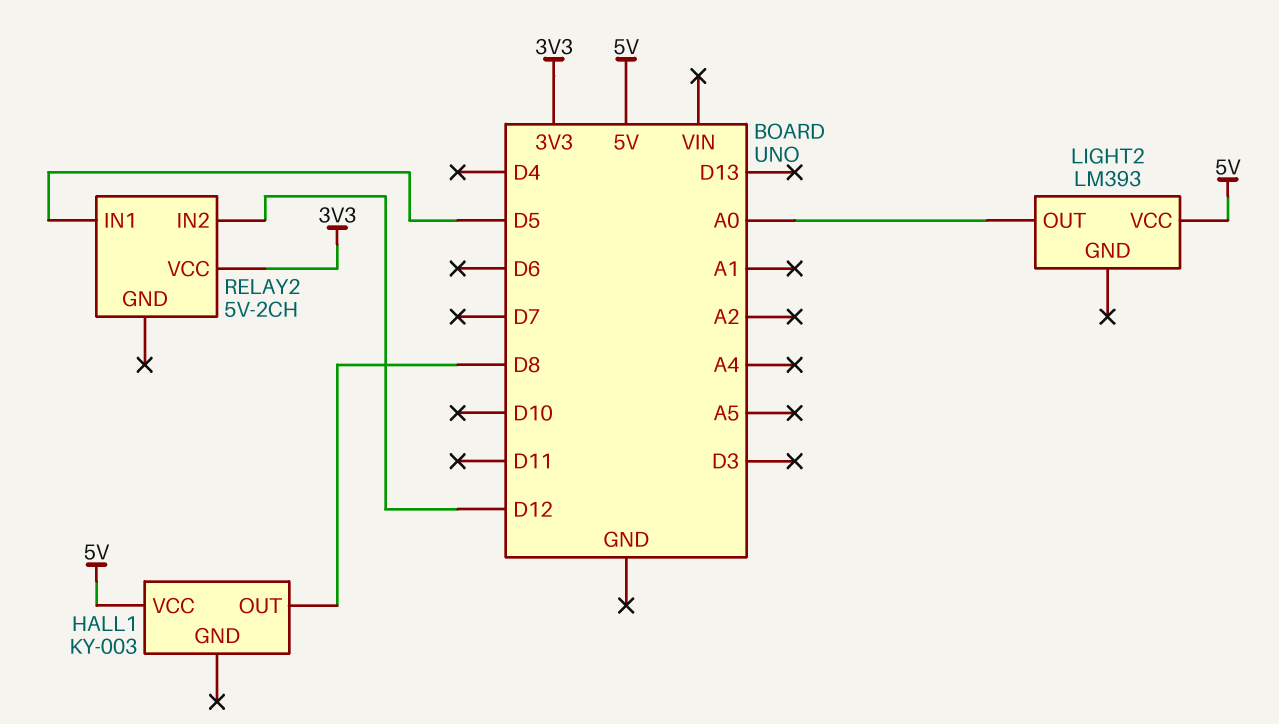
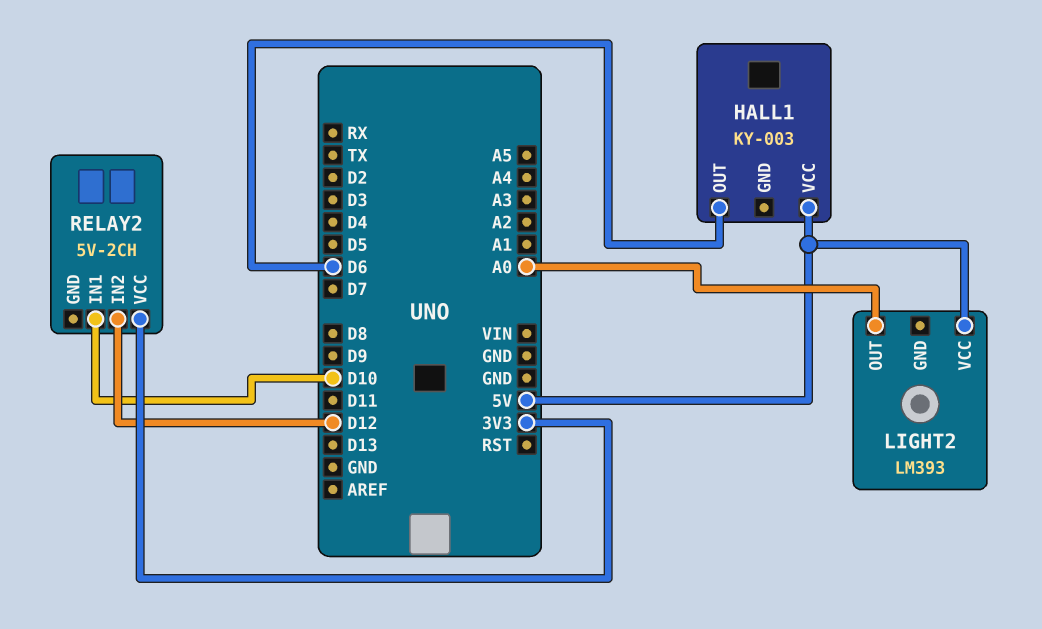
HALL1 pin OUT: D8 -> D6
RELAY2 pin IN1: D5 -> D10

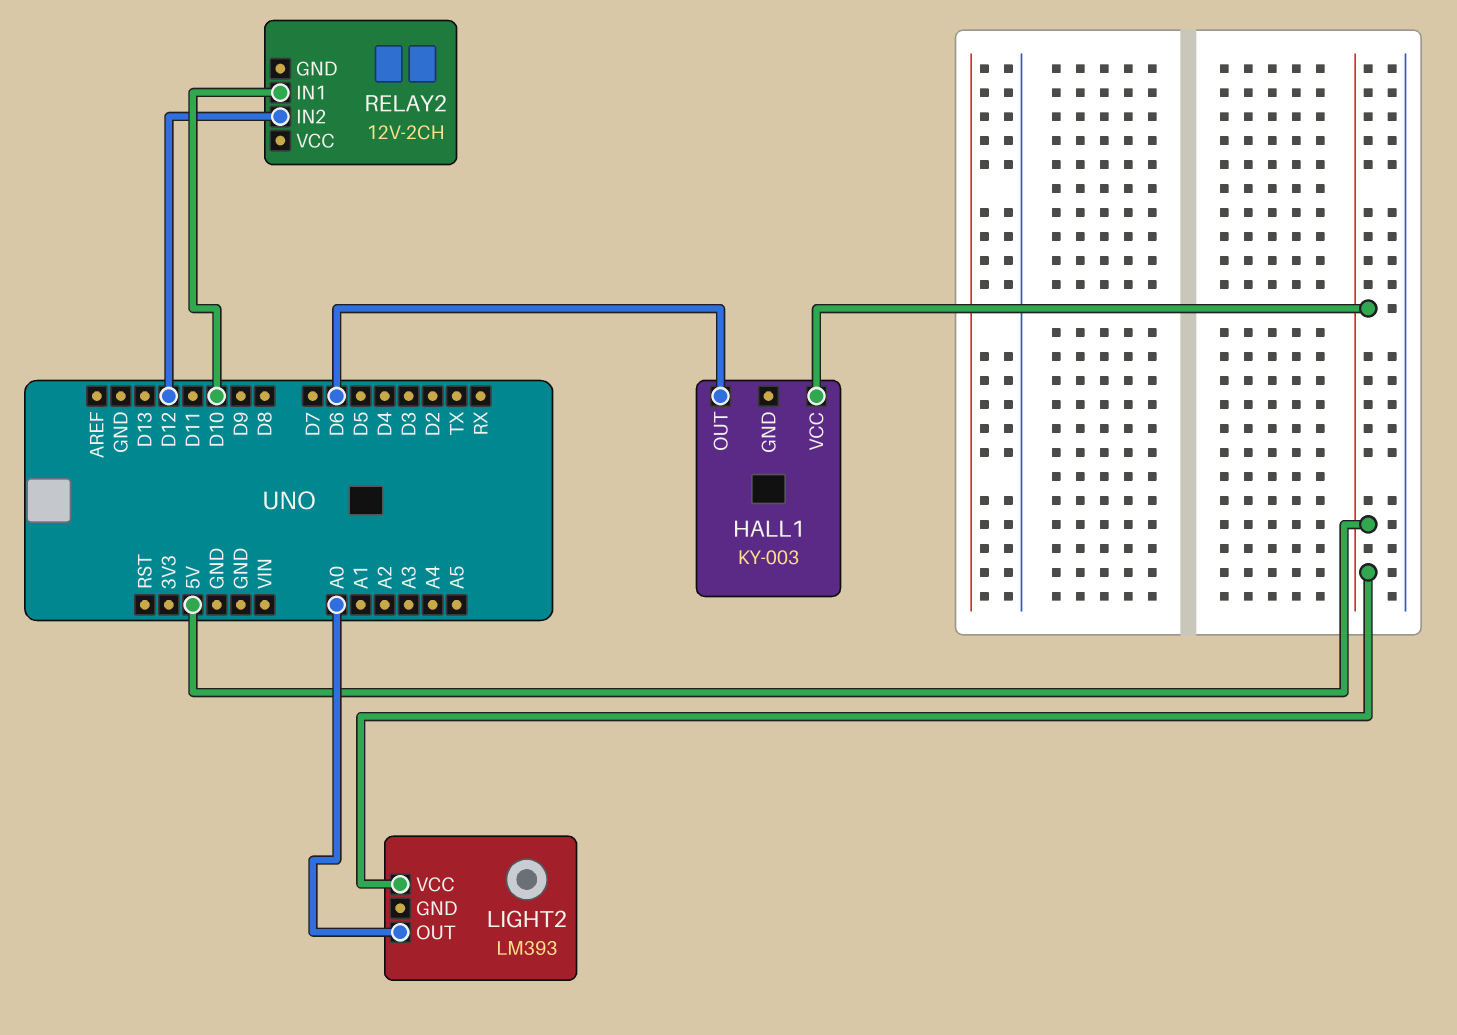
RELAY2: 5V-2CH -> 12V-2CH
RELAY2 pin VCC: 3V3 -> none

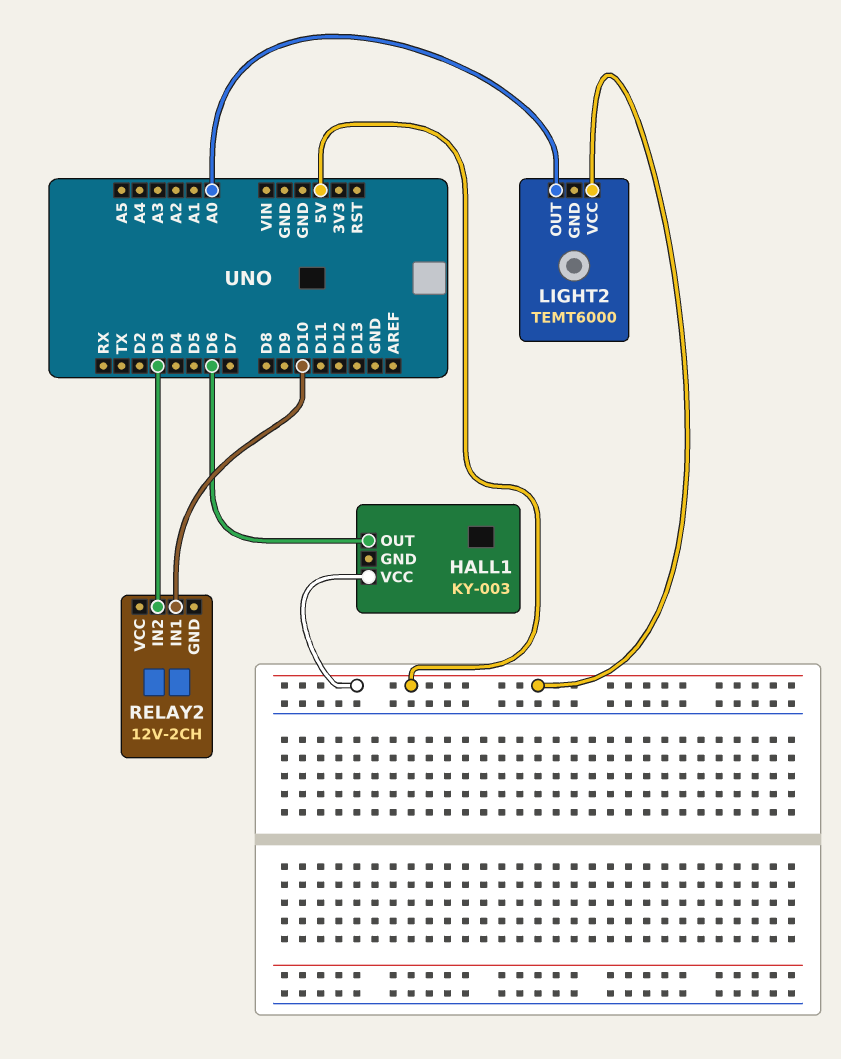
LIGHT2: LM393 -> TEMT6000
RELAY2 pin IN2: D12 -> D3

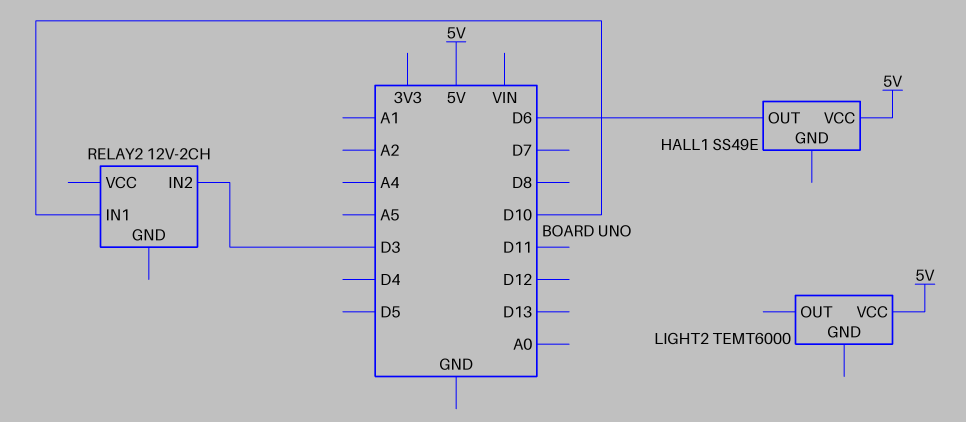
HALL1: KY-003 -> SS49E
LIGHT2 pin OUT: A0 -> none

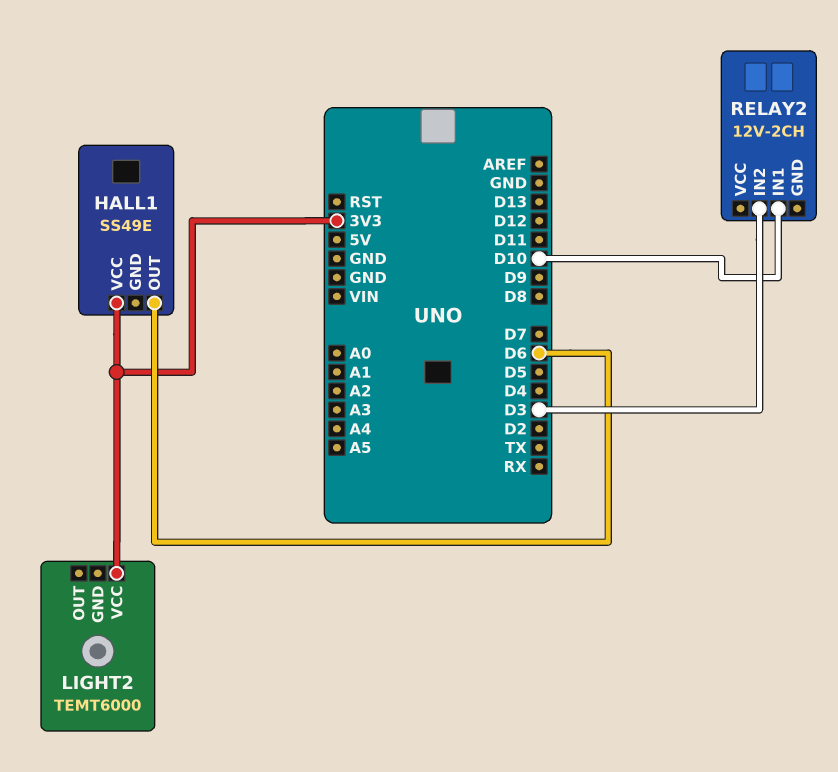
HALL1 pin VCC: 5V -> 3V3
LIGHT2 pin VCC: 5V -> 3V3

